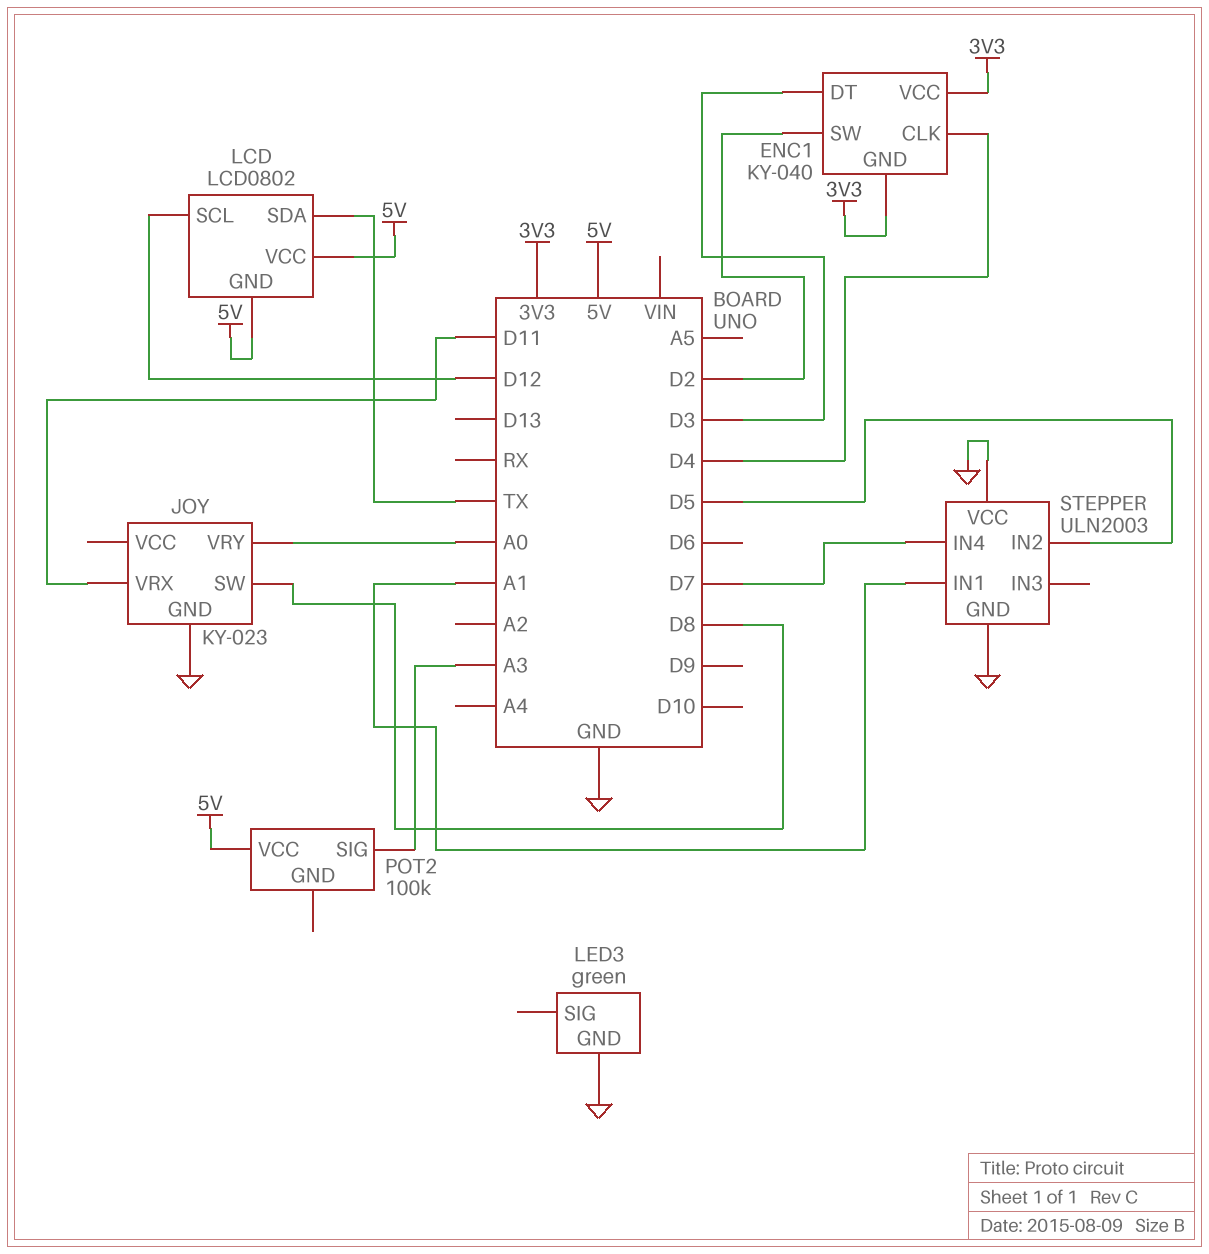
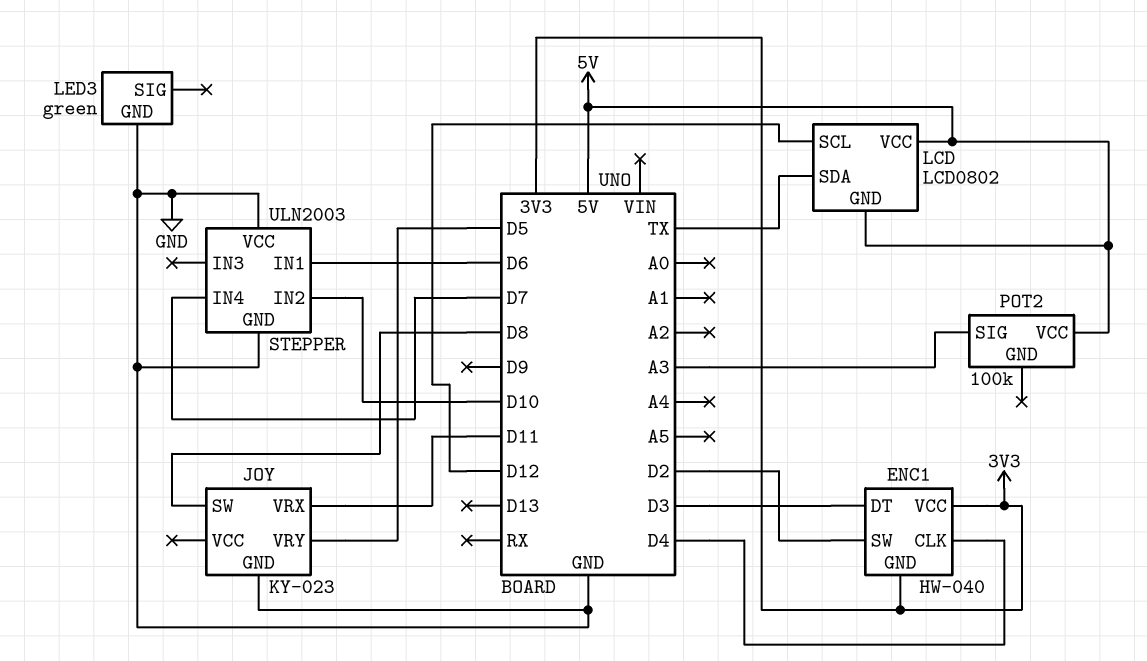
ENC1: KY-040 -> HW-040
JOY pin VRY: A0 -> D5
STEPPER pin IN1: A1 -> D6
STEPPER pin IN2: D5 -> D10

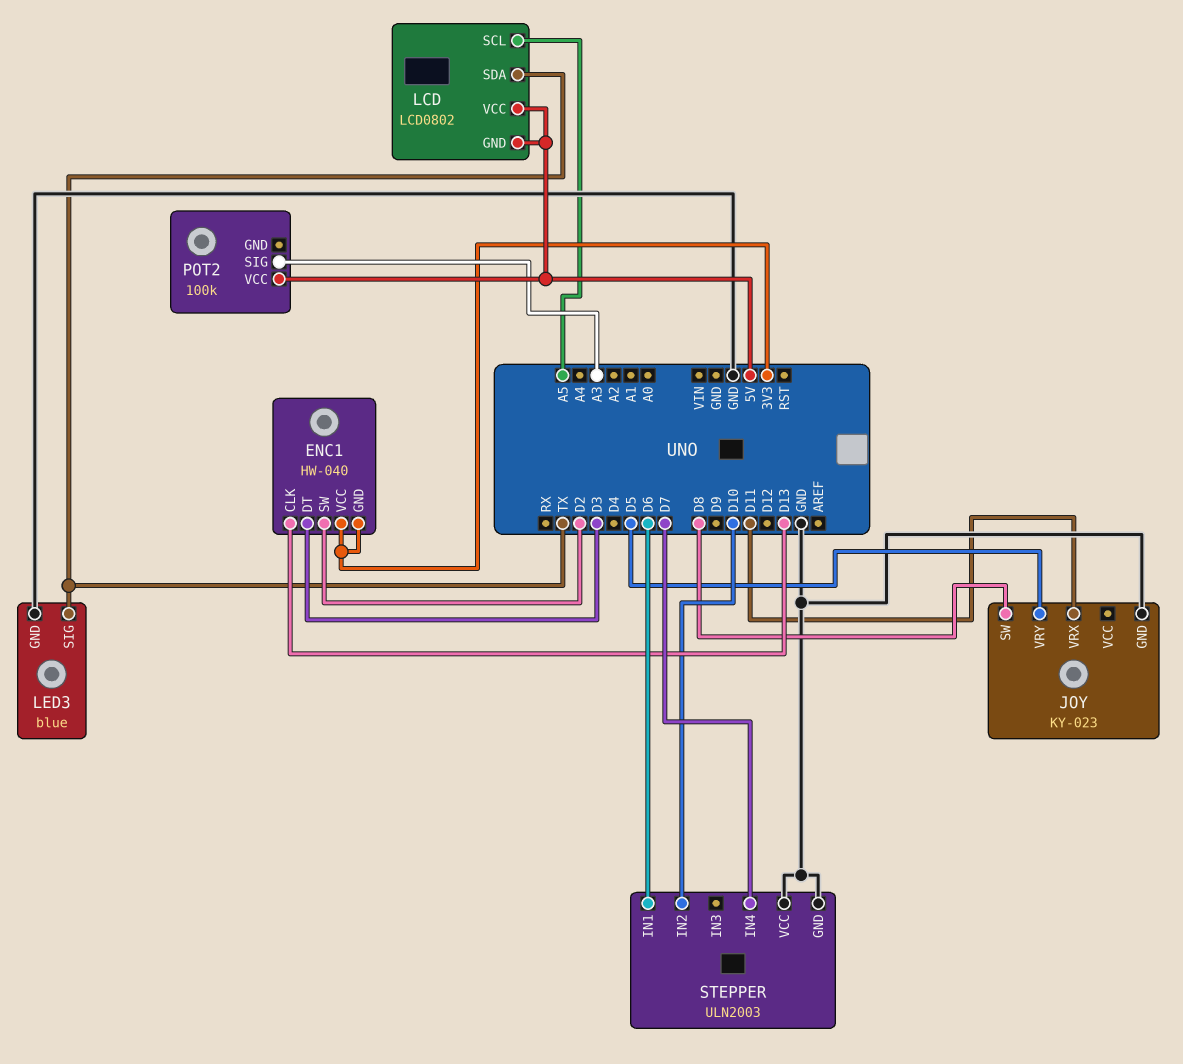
ENC1 pin CLK: D4 -> D13
LCD pin SCL: D12 -> A5
LED3: green -> blue
LED3 pin SIG: none -> TX

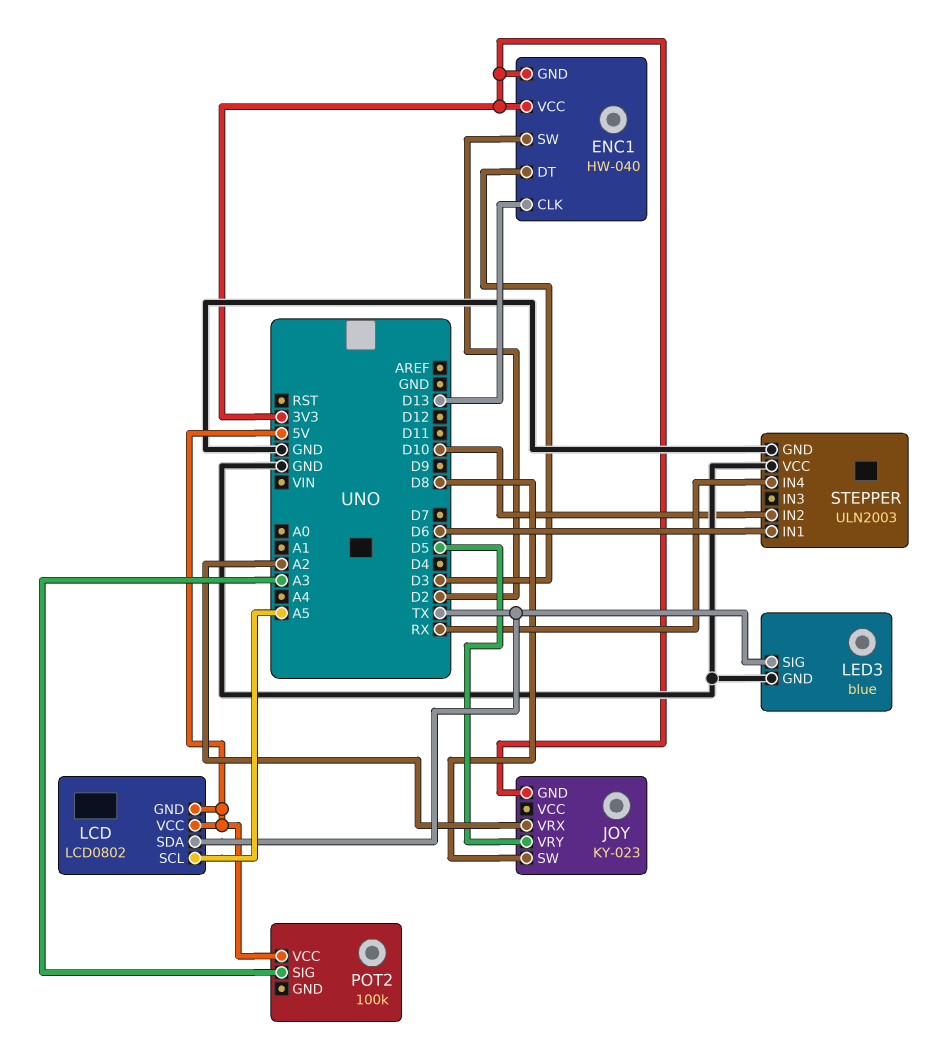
JOY pin GND: GND -> 3V3
JOY pin VRX: D11 -> A2
STEPPER pin IN4: D7 -> RX

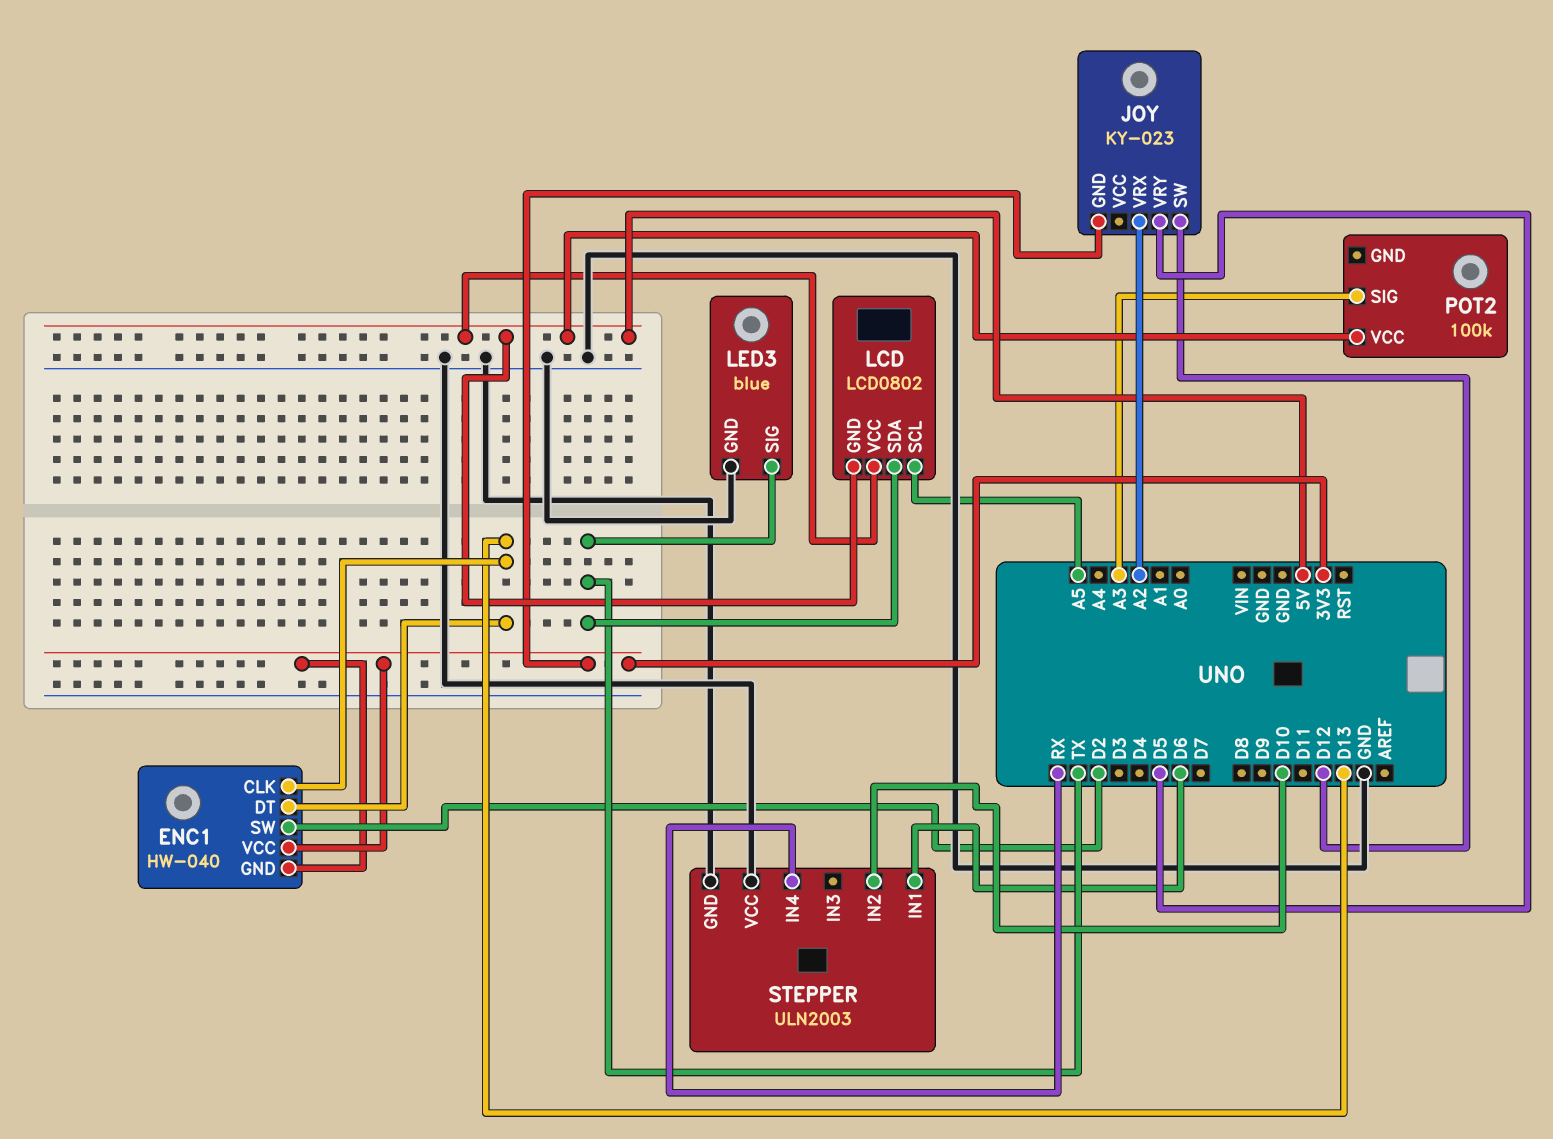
ENC1 pin DT: D3 -> D13
JOY pin SW: D8 -> D12

